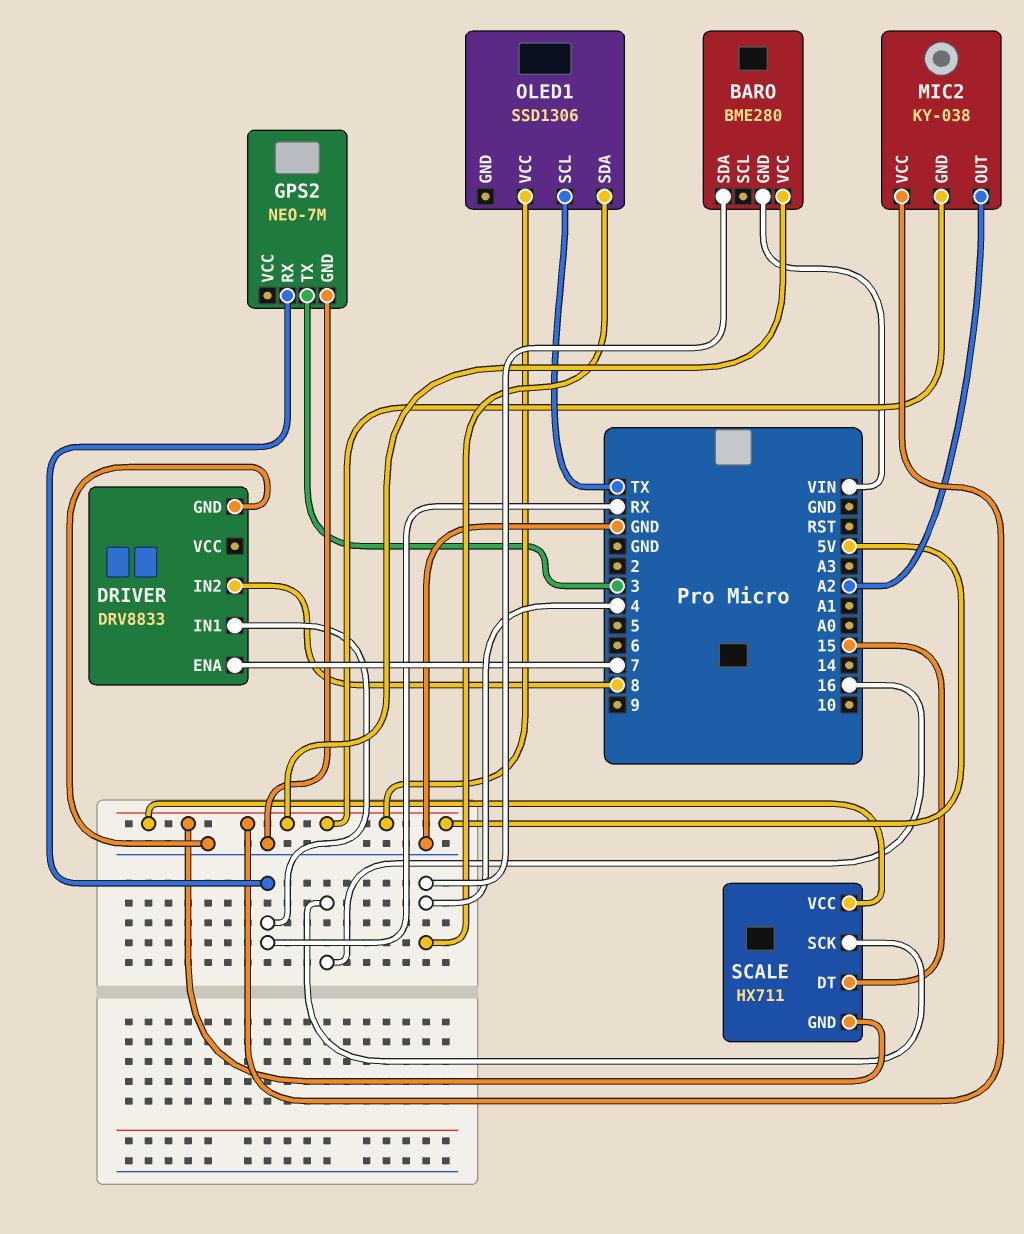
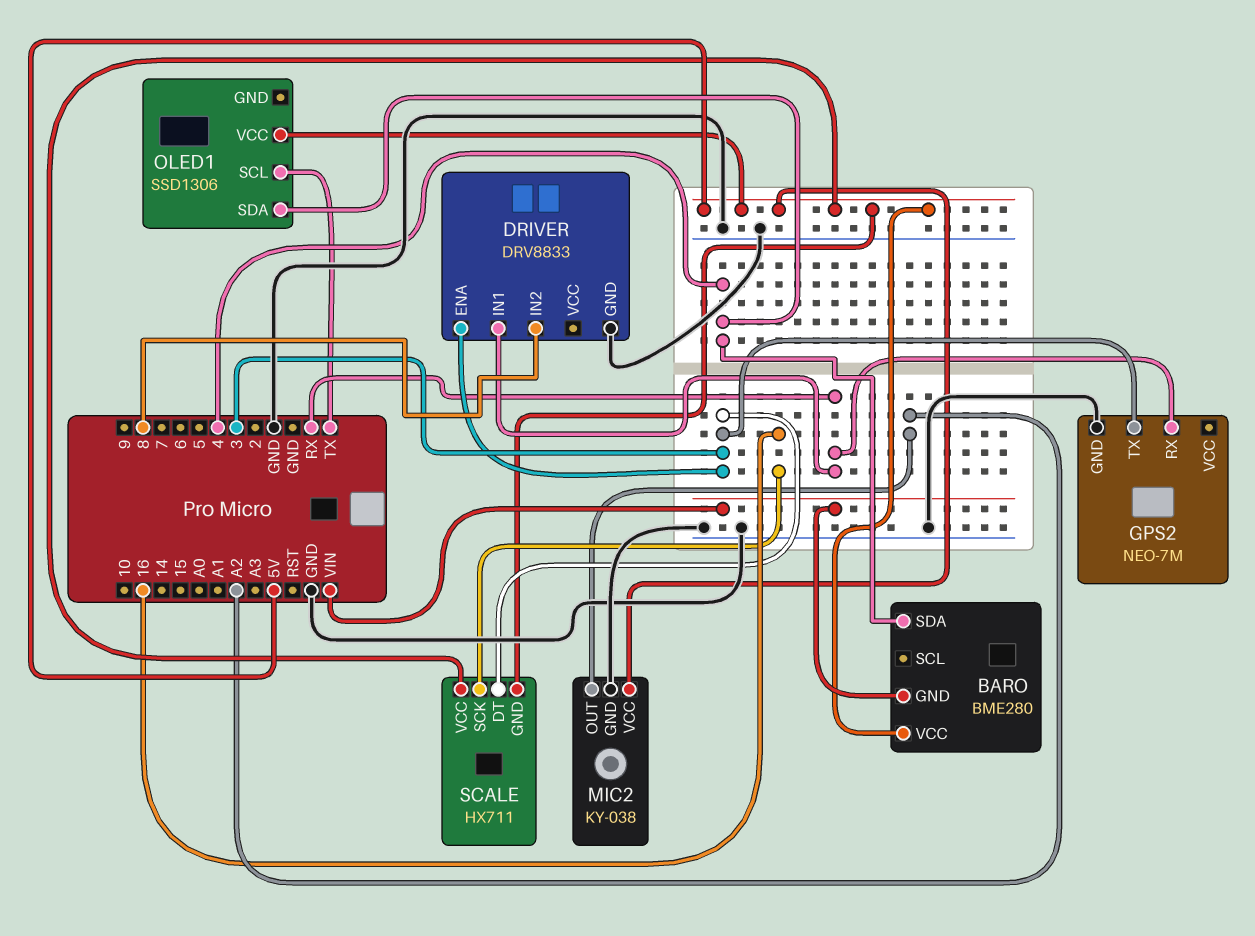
DRIVER pin ENA: 7 -> 3
MIC2 pin GND: 5V -> GND
SCALE pin DT: 15 -> 3

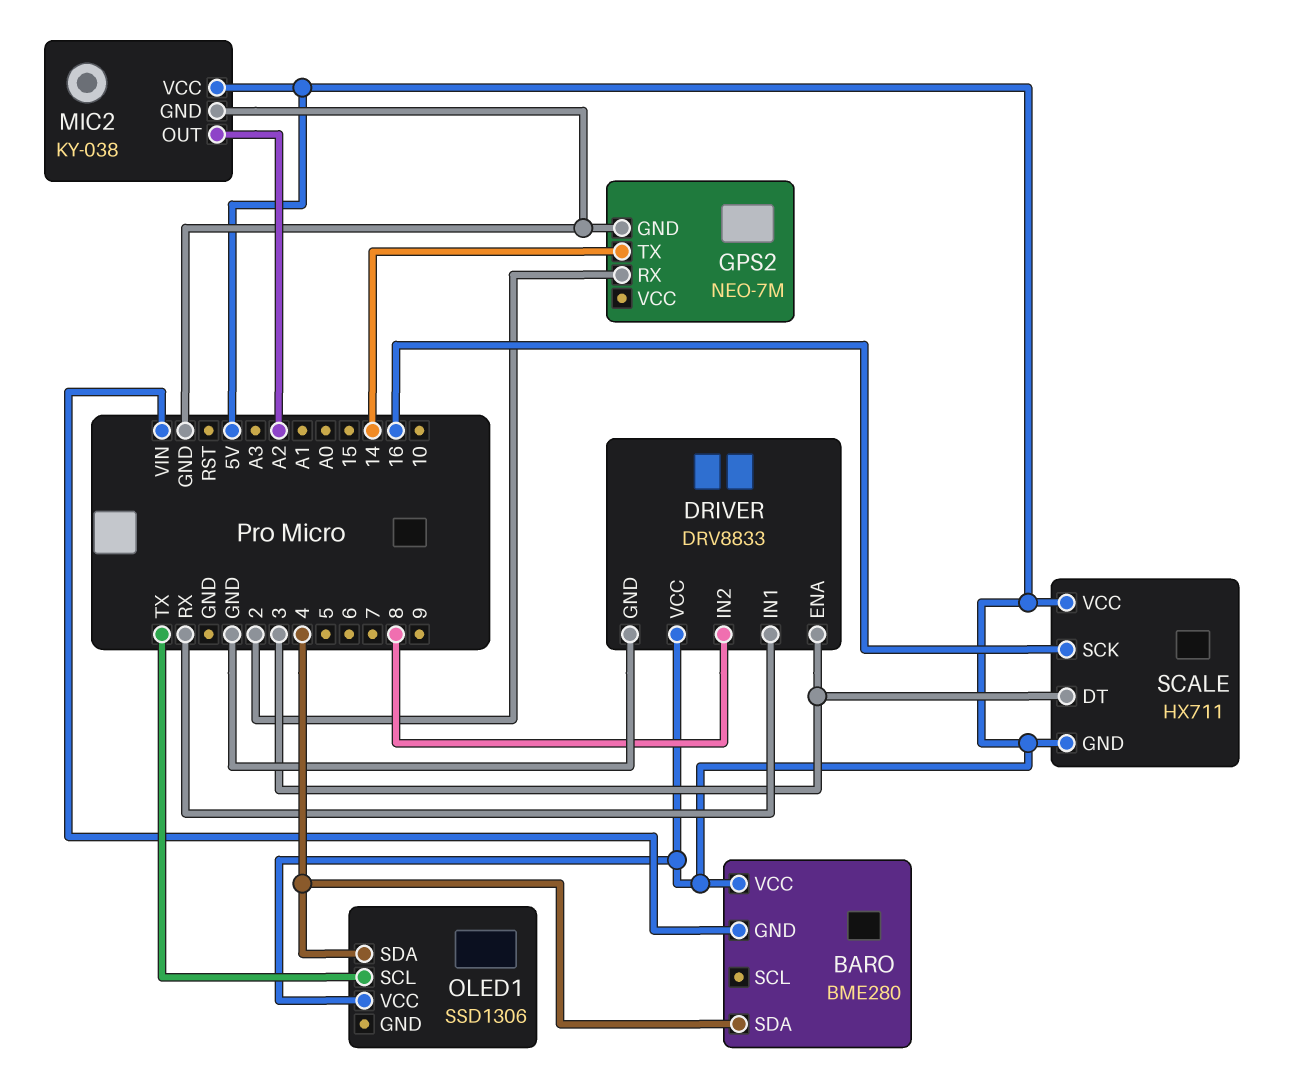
DRIVER pin VCC: none -> 5V
GPS2 pin RX: RX -> 2
GPS2 pin TX: 3 -> 14

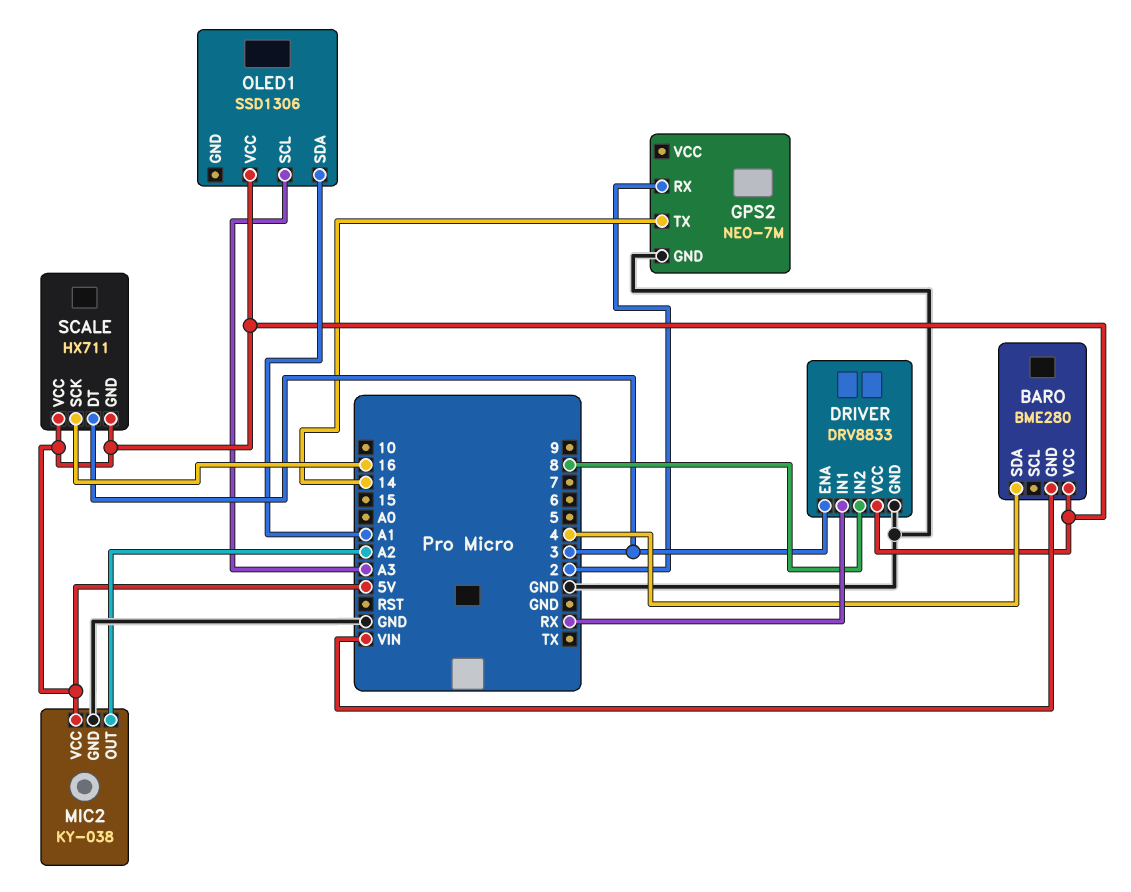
OLED1 pin SCL: TX -> A3
OLED1 pin SDA: 4 -> A1

